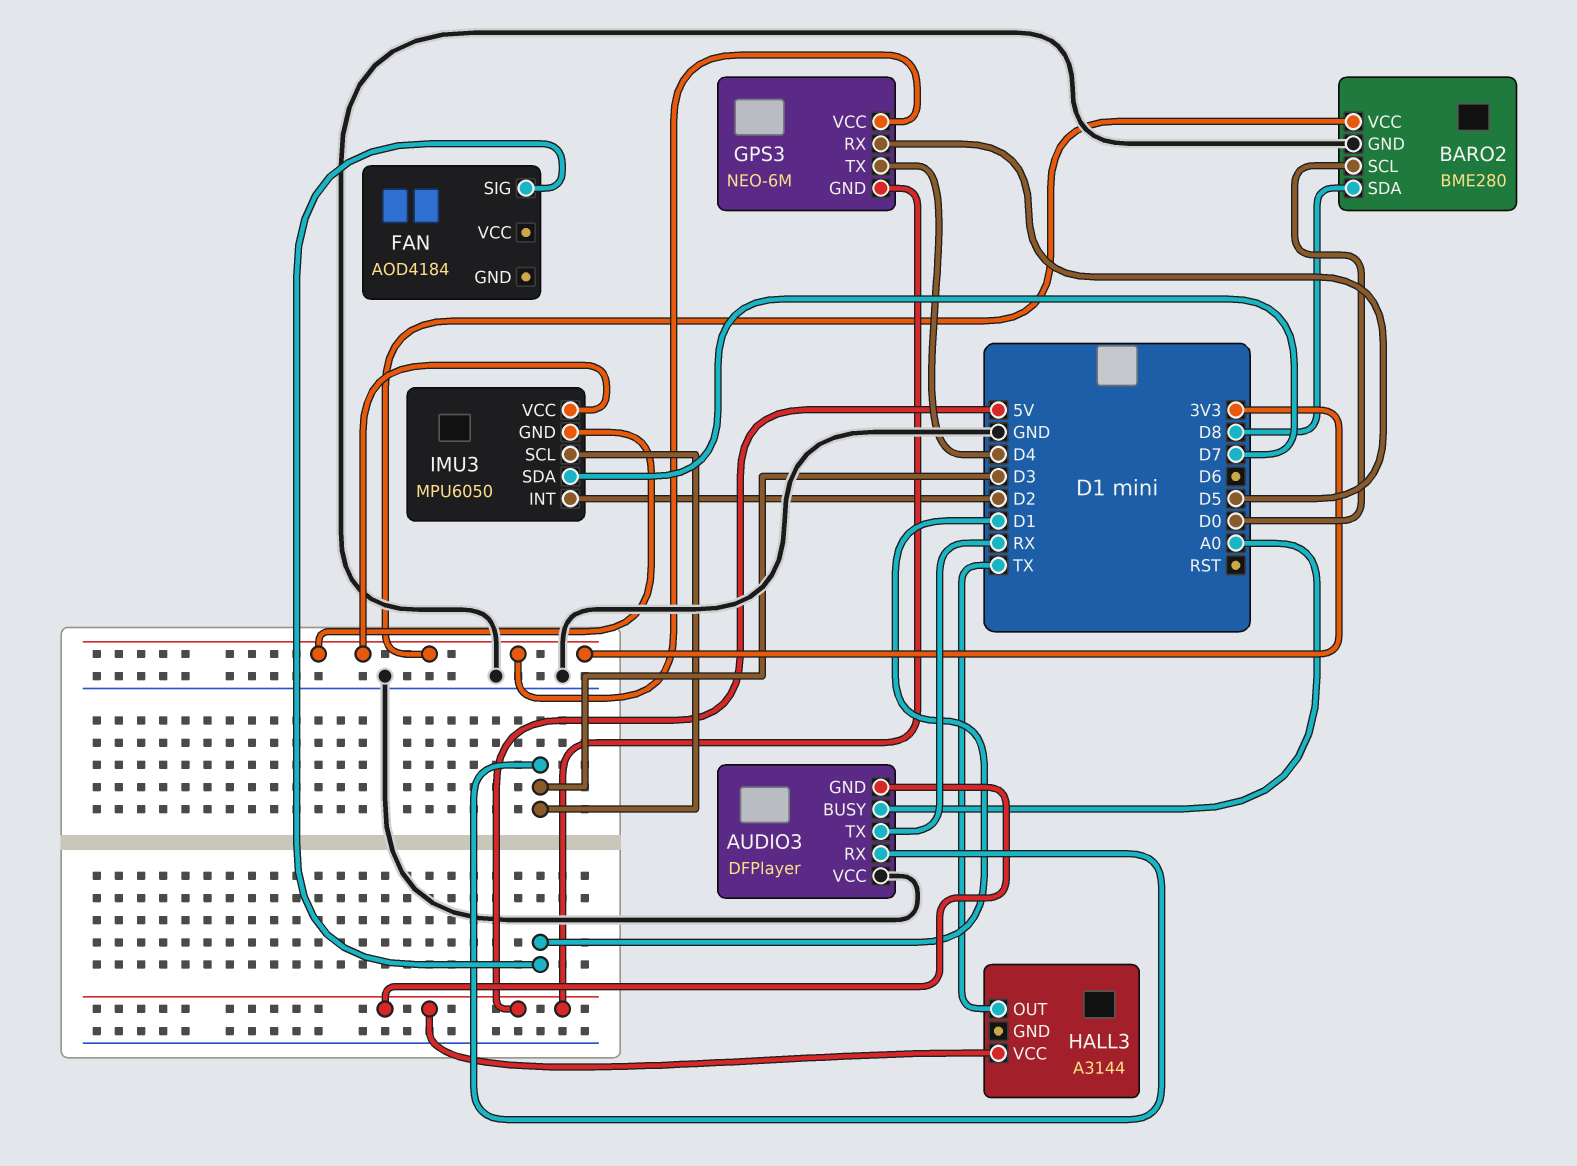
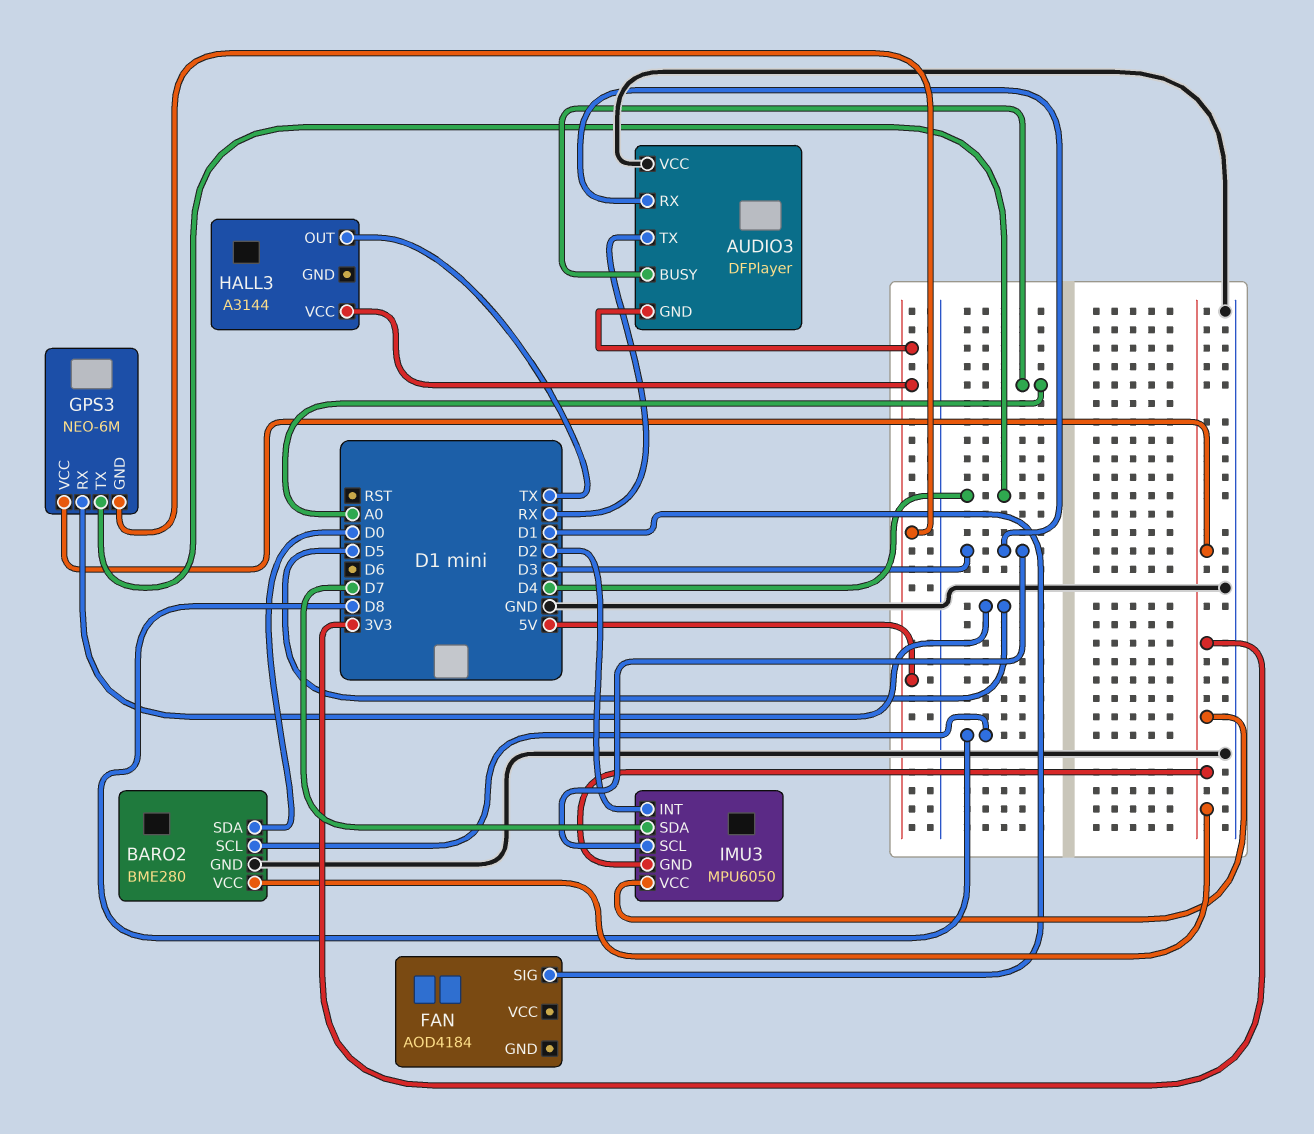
BARO2 pin SCL: D0 -> D8
BARO2 pin SDA: D8 -> D0

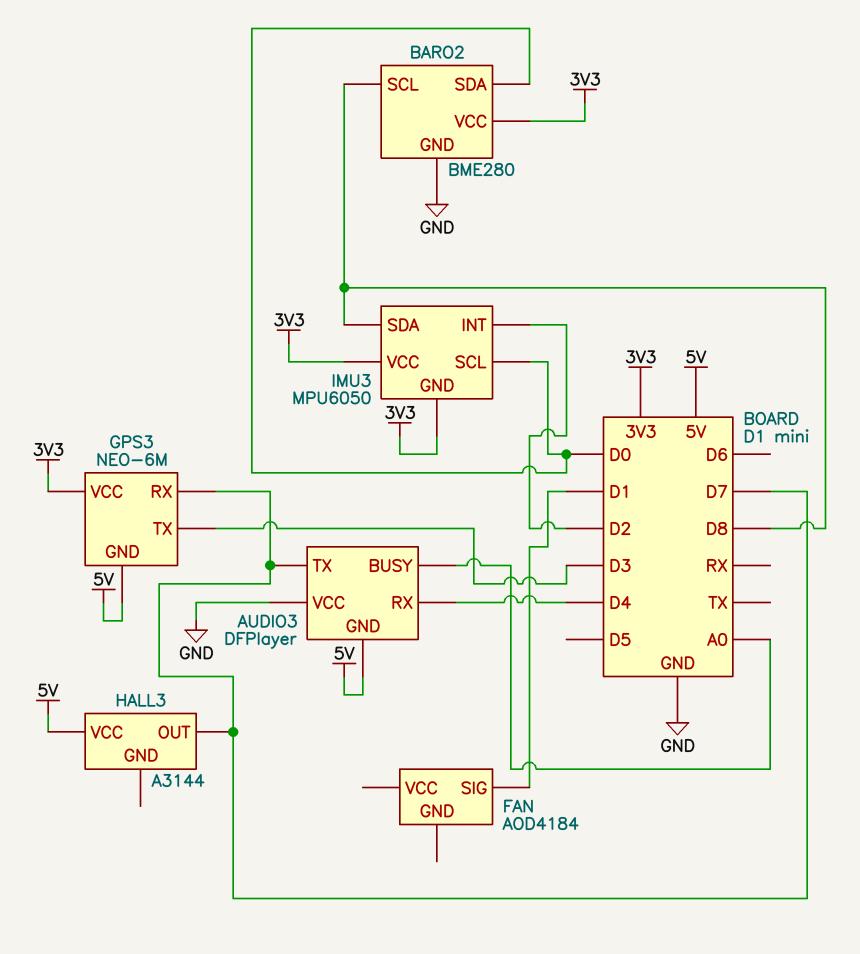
AUDIO3 pin RX: D3 -> D4
AUDIO3 pin TX: RX -> D7
GPS3 pin RX: D5 -> D7
GPS3 pin TX: D4 -> D3
HALL3 pin OUT: TX -> D7
IMU3 pin SCL: D3 -> D0
IMU3 pin SDA: D7 -> D8

